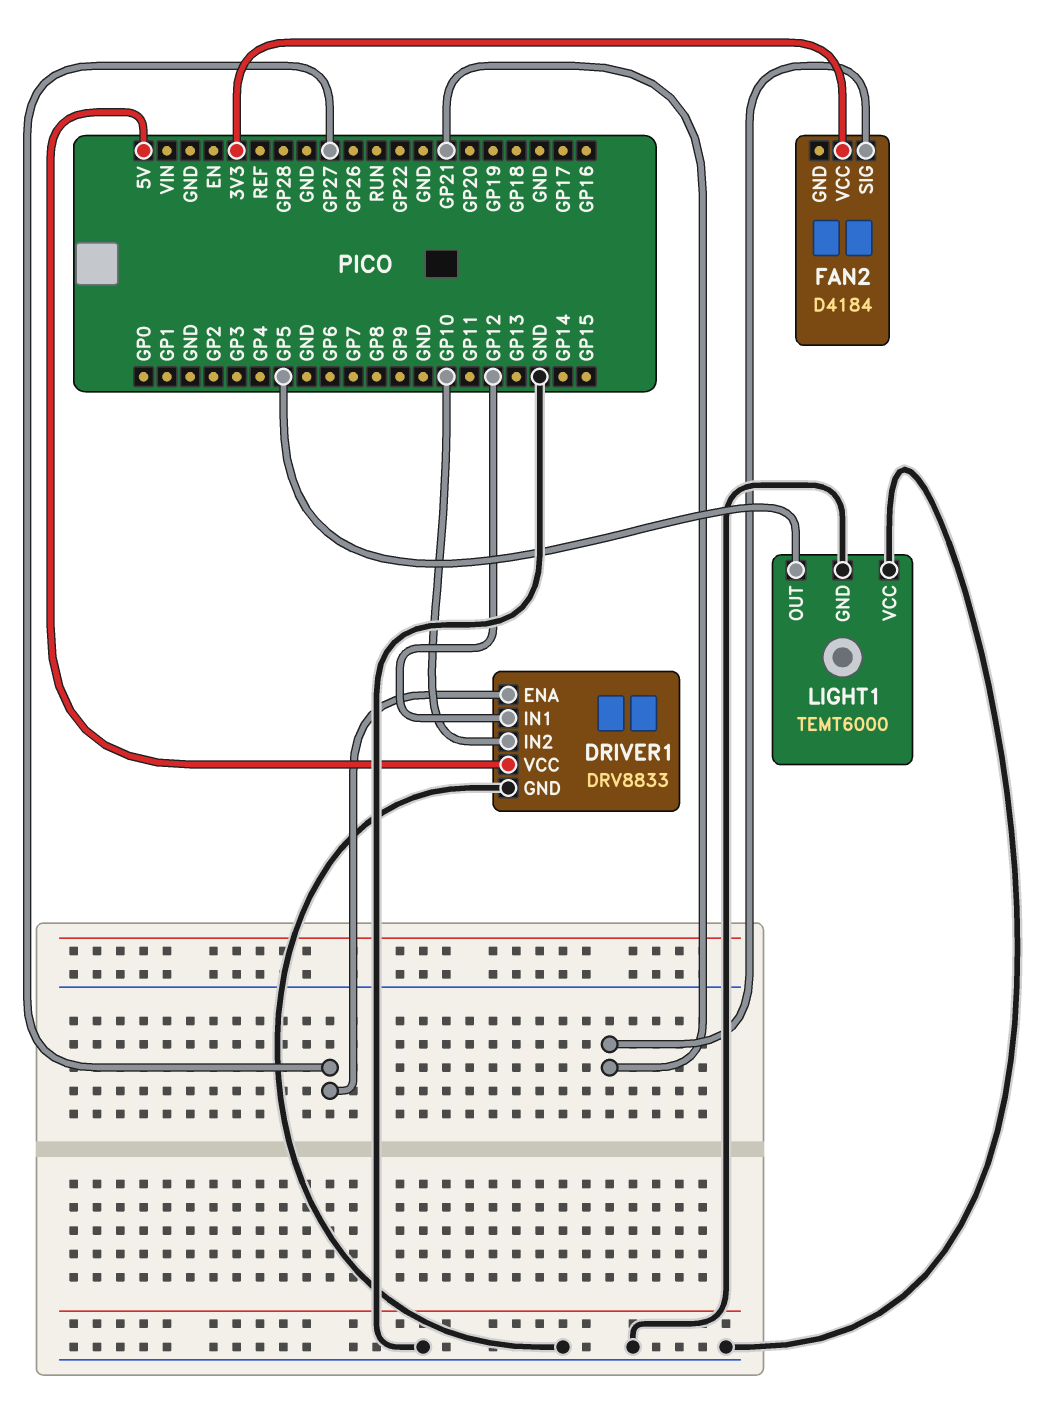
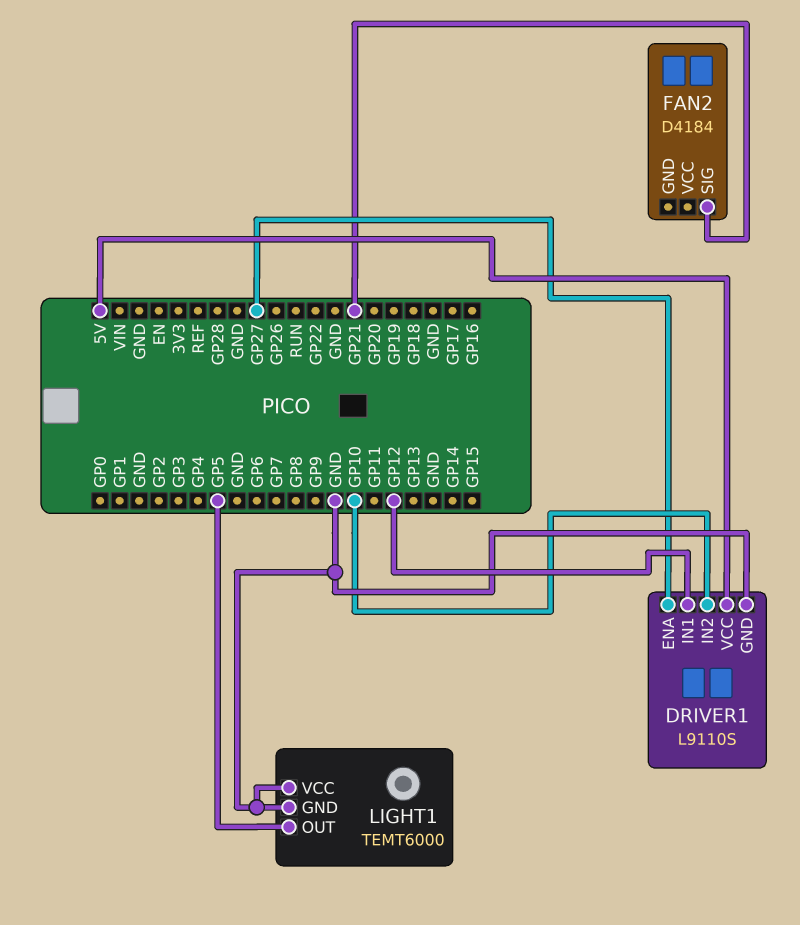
DRIVER1: DRV8833 -> L9110S
FAN2 pin VCC: 3V3 -> none

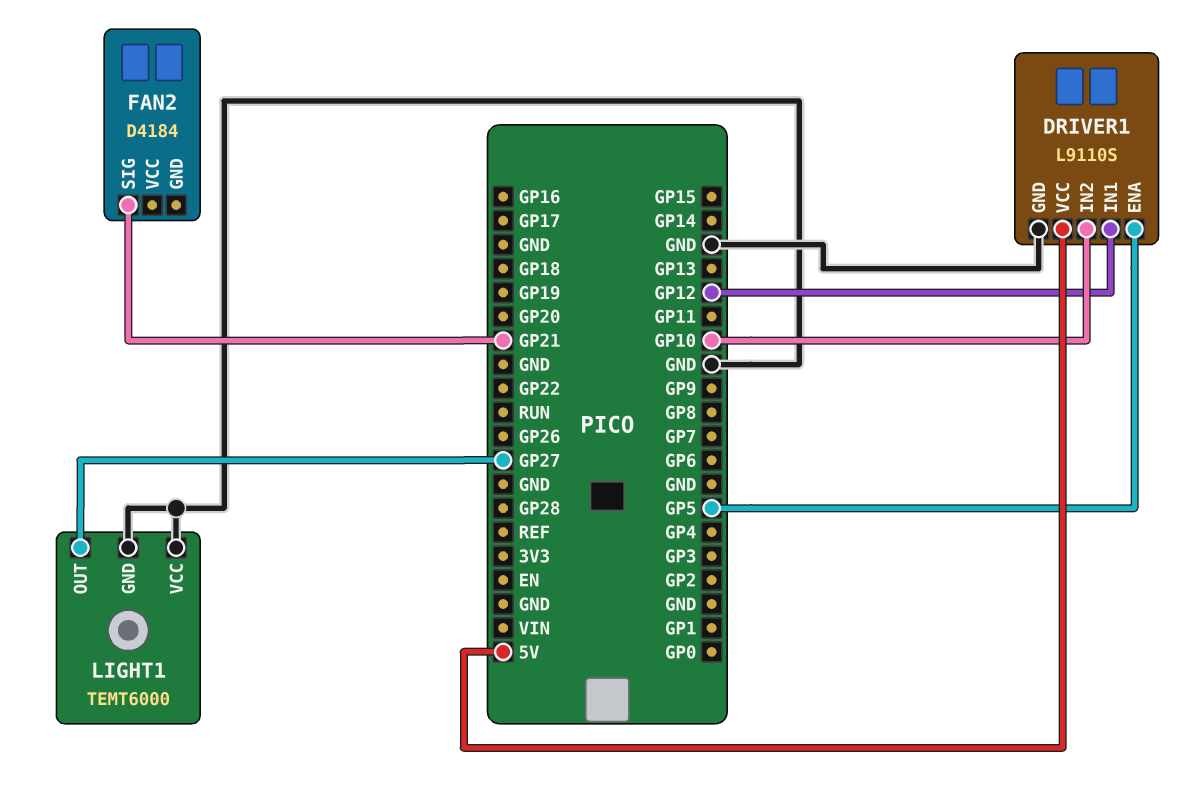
DRIVER1 pin ENA: GP27 -> GP5
LIGHT1 pin OUT: GP5 -> GP27

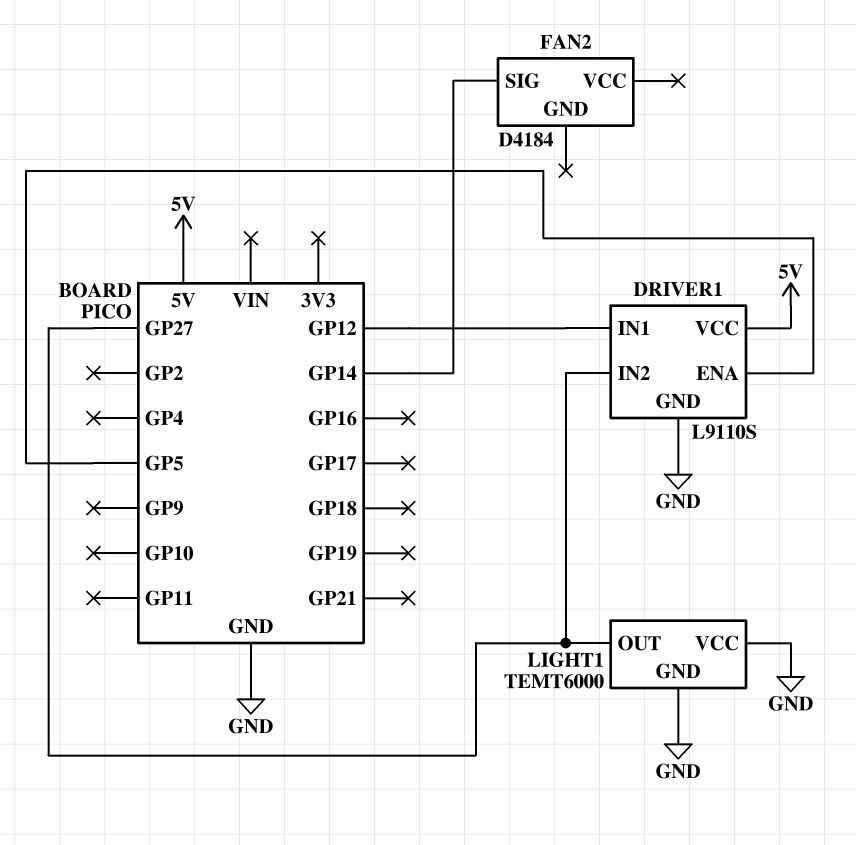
DRIVER1 pin IN2: GP10 -> GP27
FAN2 pin SIG: GP21 -> GP14

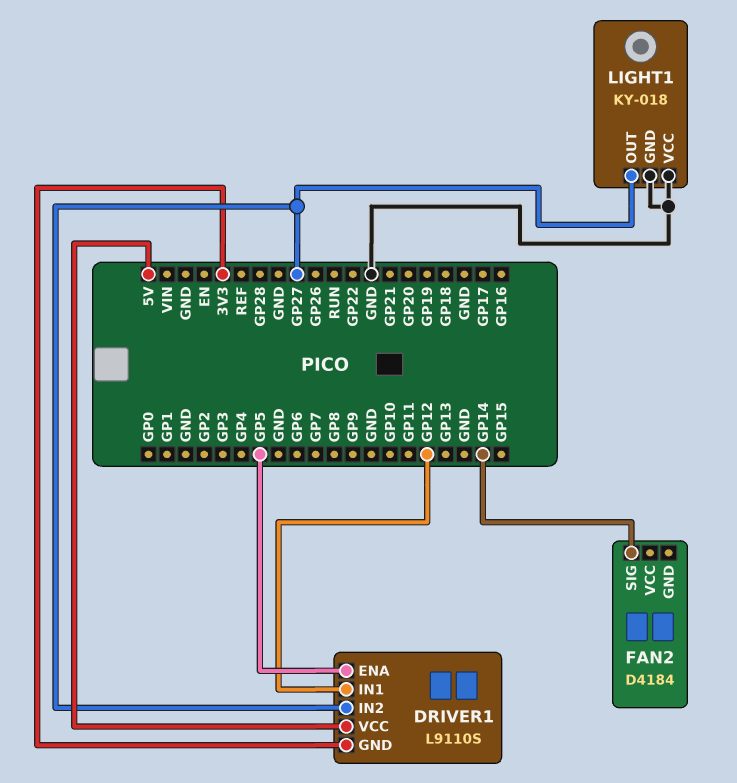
DRIVER1 pin GND: GND -> 3V3
LIGHT1: TEMT6000 -> KY-018

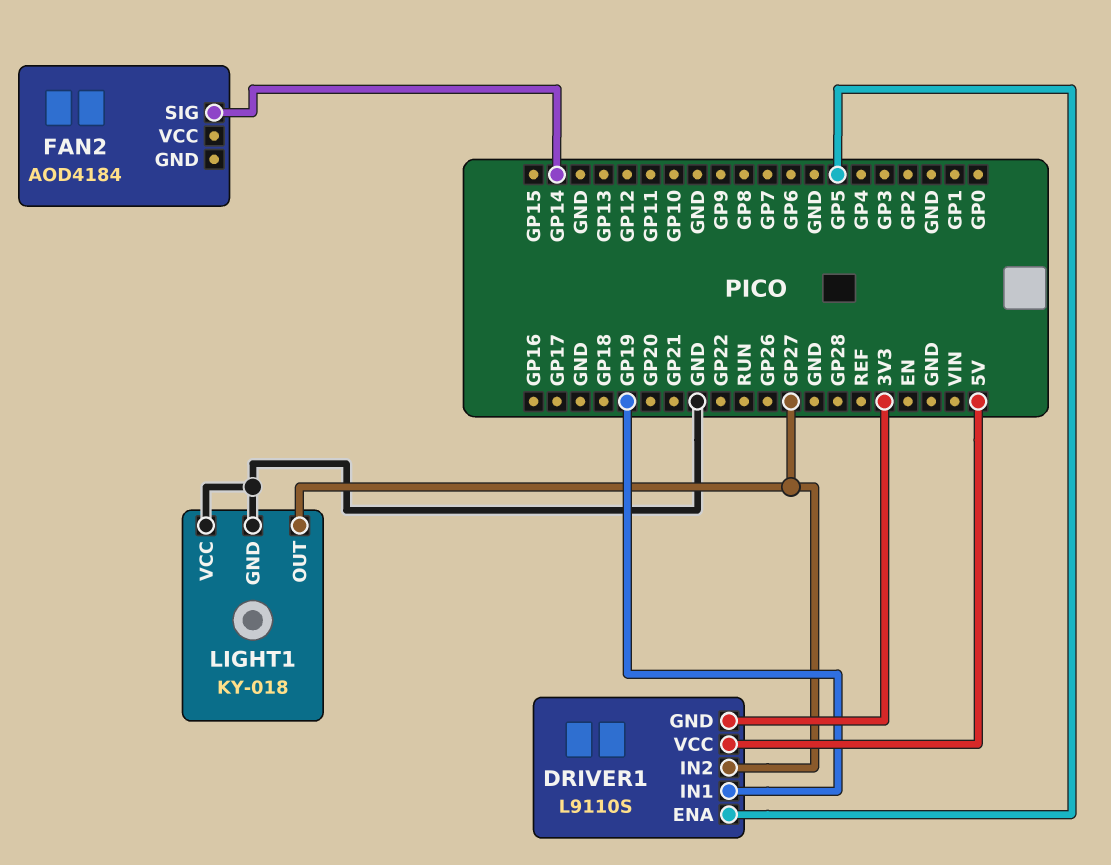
DRIVER1 pin IN1: GP12 -> GP19
FAN2: D4184 -> AOD4184

